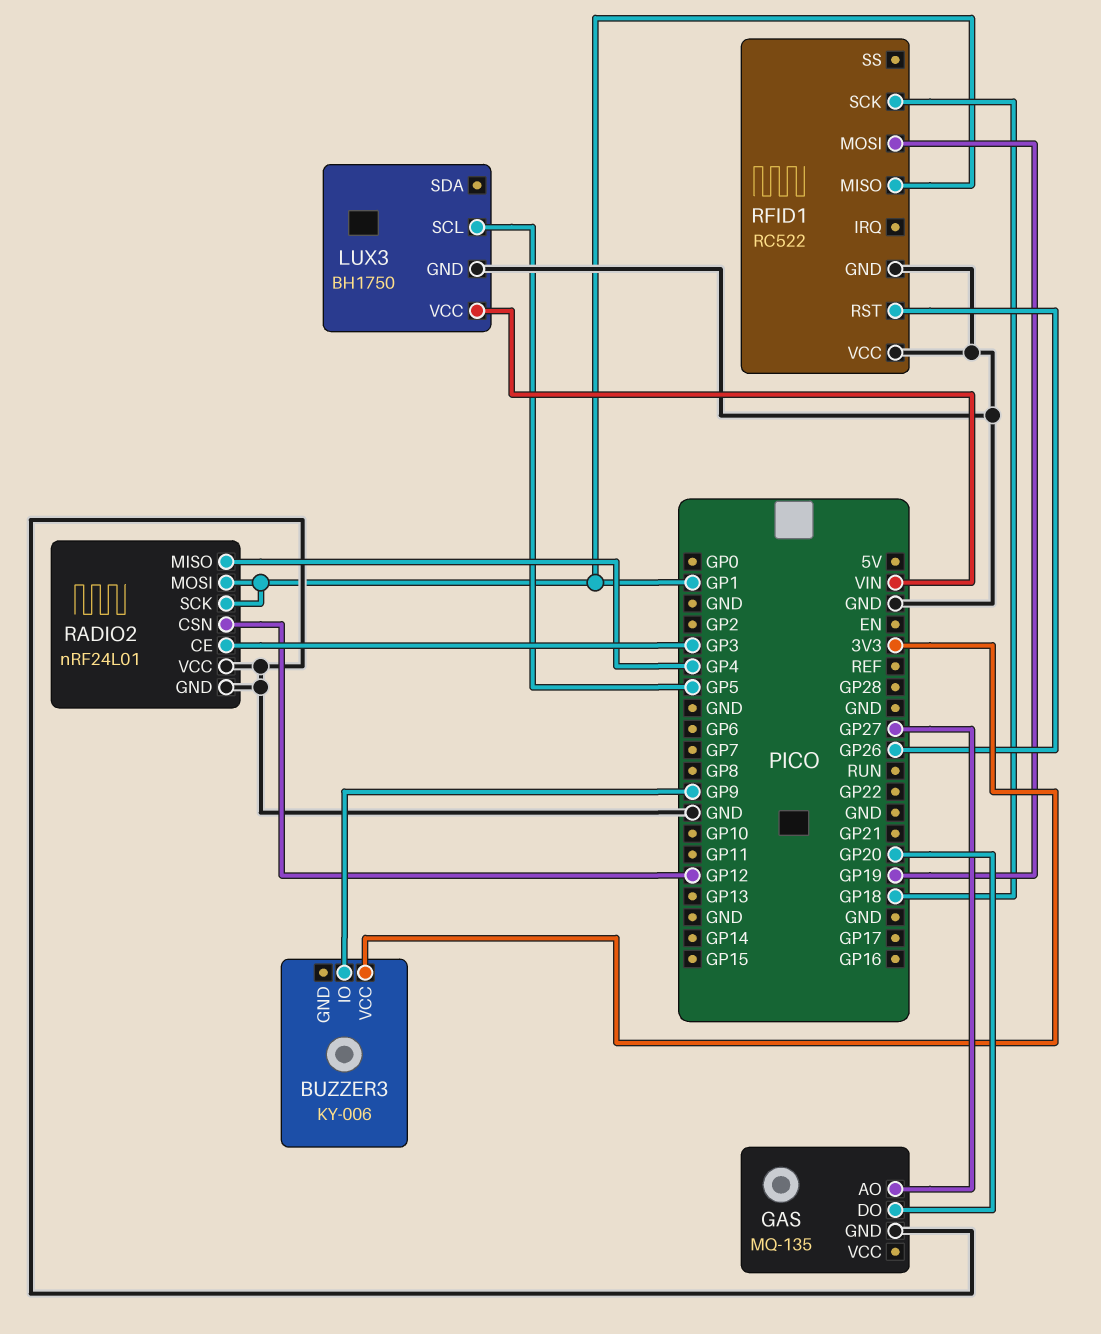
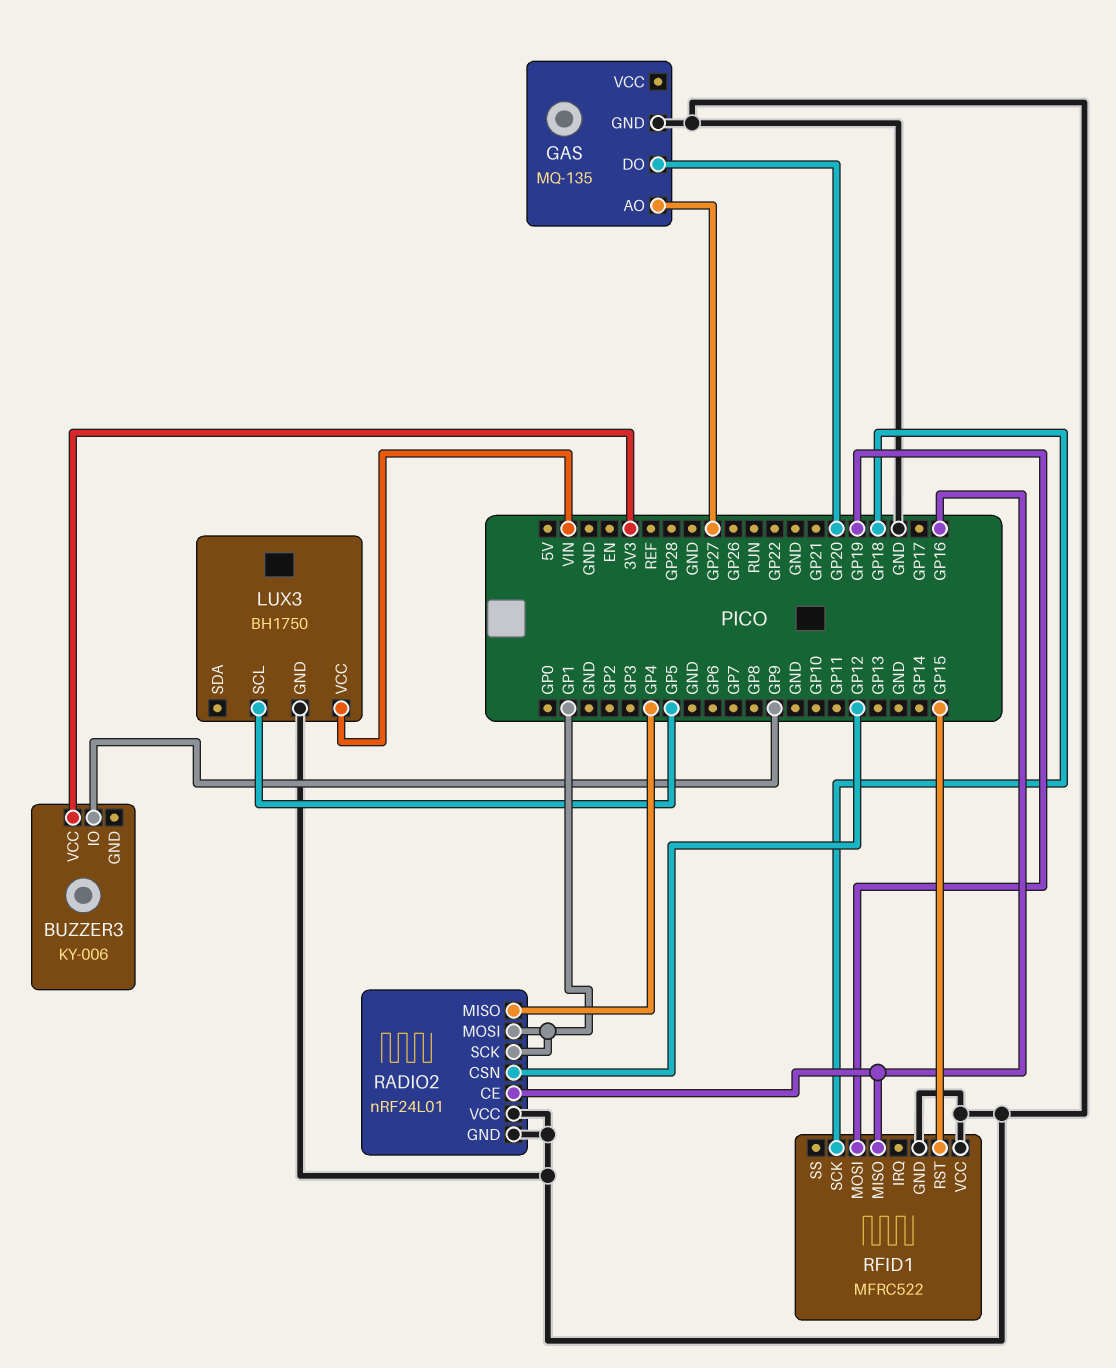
RADIO2 pin CE: GP3 -> GP16
RFID1: RC522 -> MFRC522
RFID1 pin MISO: GP1 -> GP16
RFID1 pin RST: GP26 -> GP15

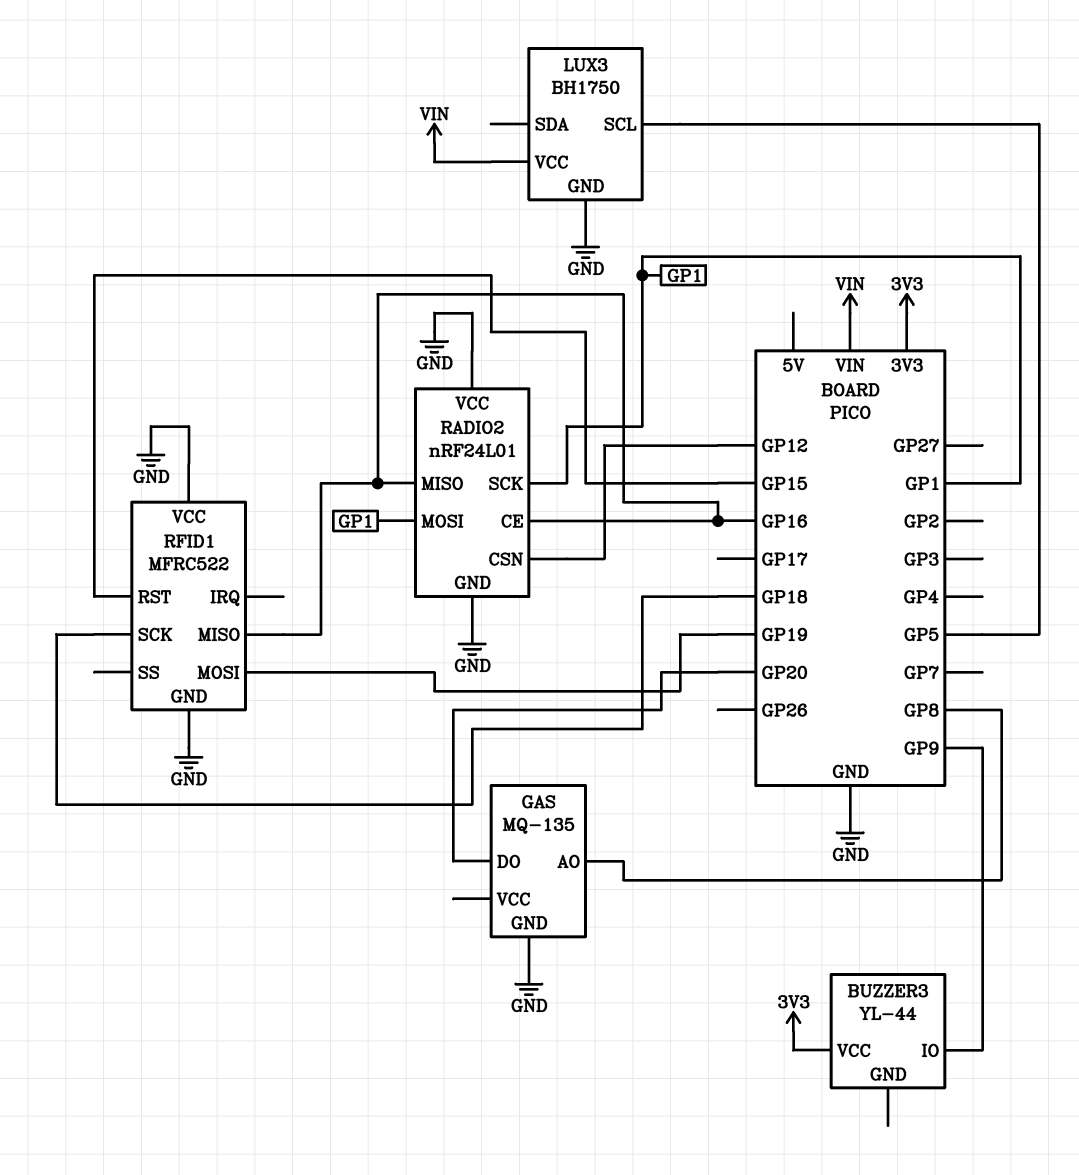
BUZZER3: KY-006 -> YL-44
GAS pin AO: GP27 -> GP8
RADIO2 pin MISO: GP4 -> GP16

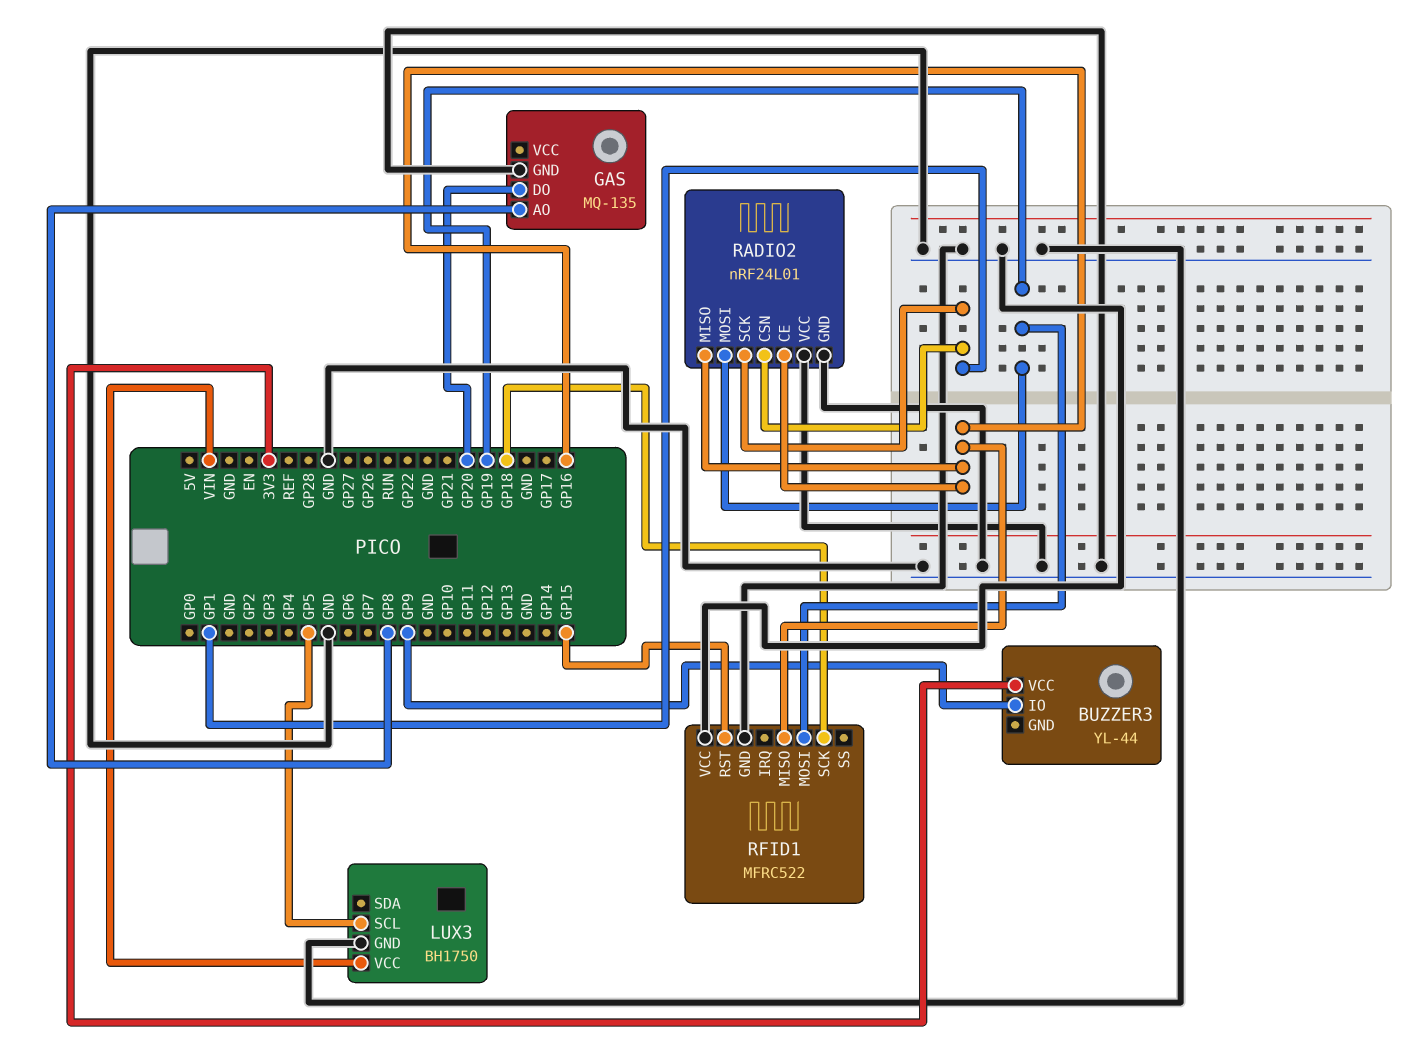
RADIO2 pin CSN: GP12 -> GP1
RADIO2 pin MOSI: GP1 -> GP19

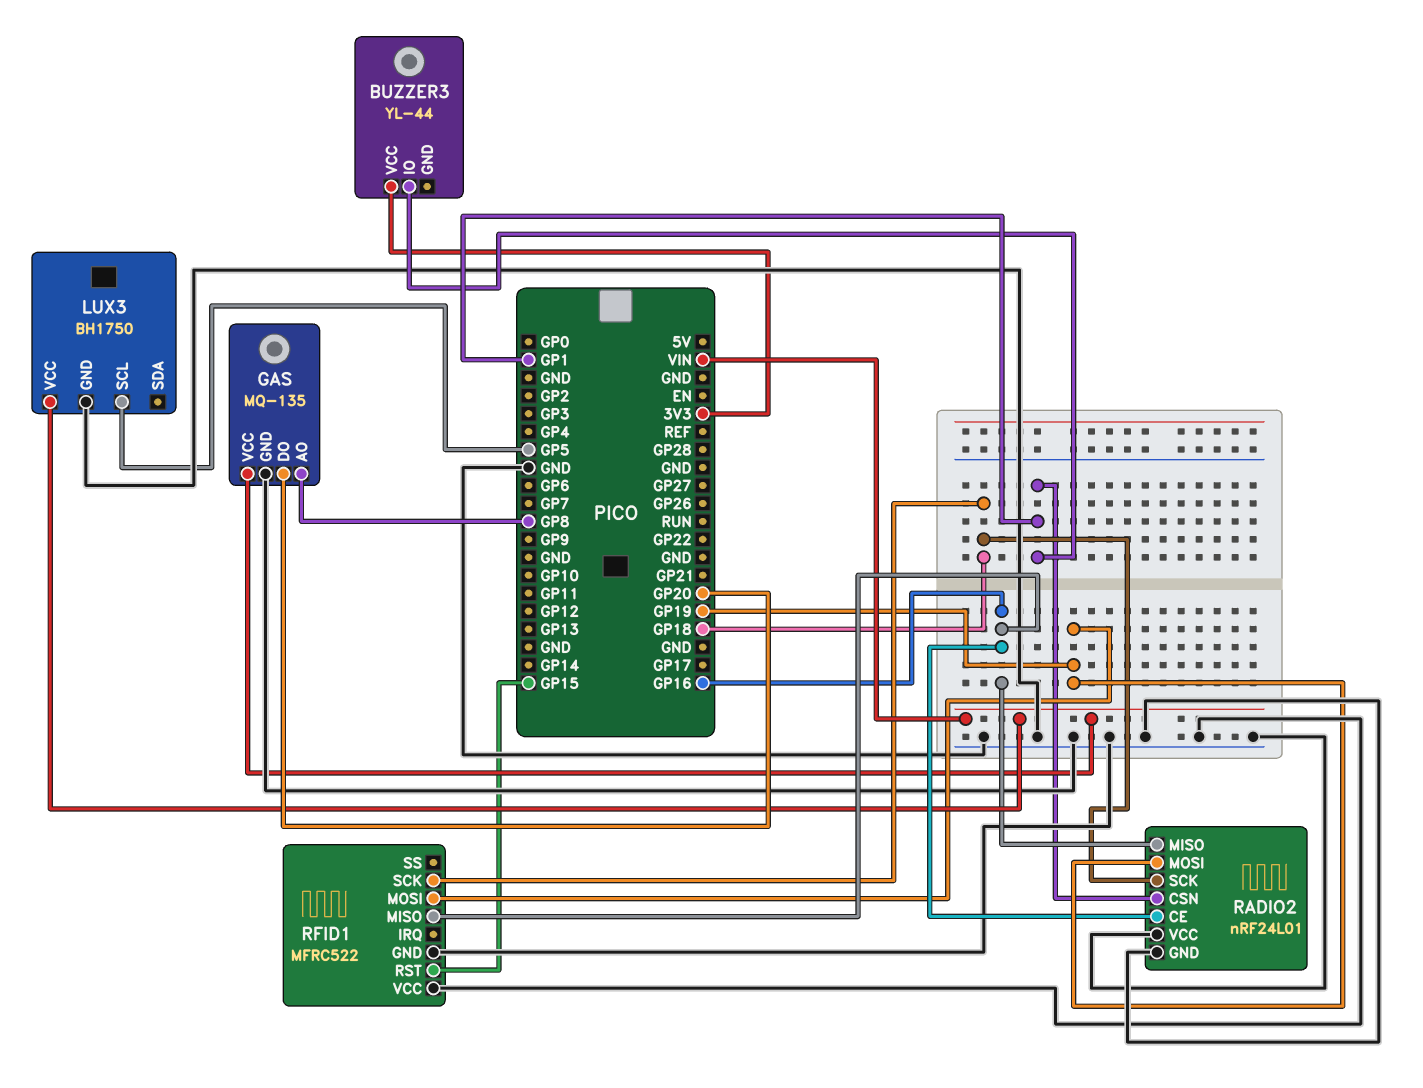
BUZZER3 pin IO: GP9 -> GP1
GAS pin VCC: none -> VIN
RADIO2 pin SCK: GP1 -> GP18

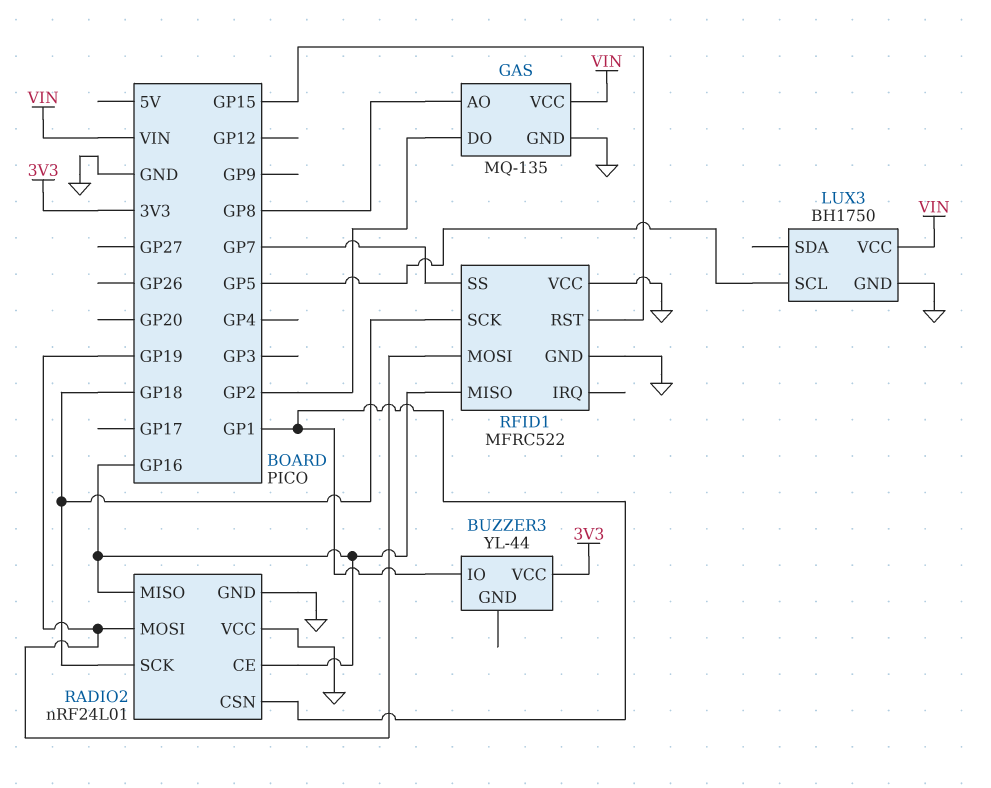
GAS pin DO: GP20 -> GP2
RFID1 pin SS: none -> GP7

